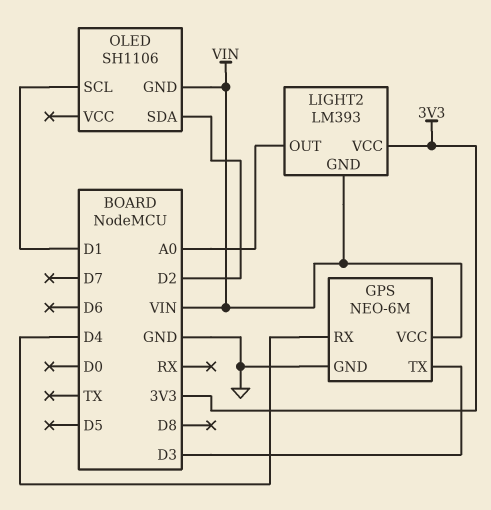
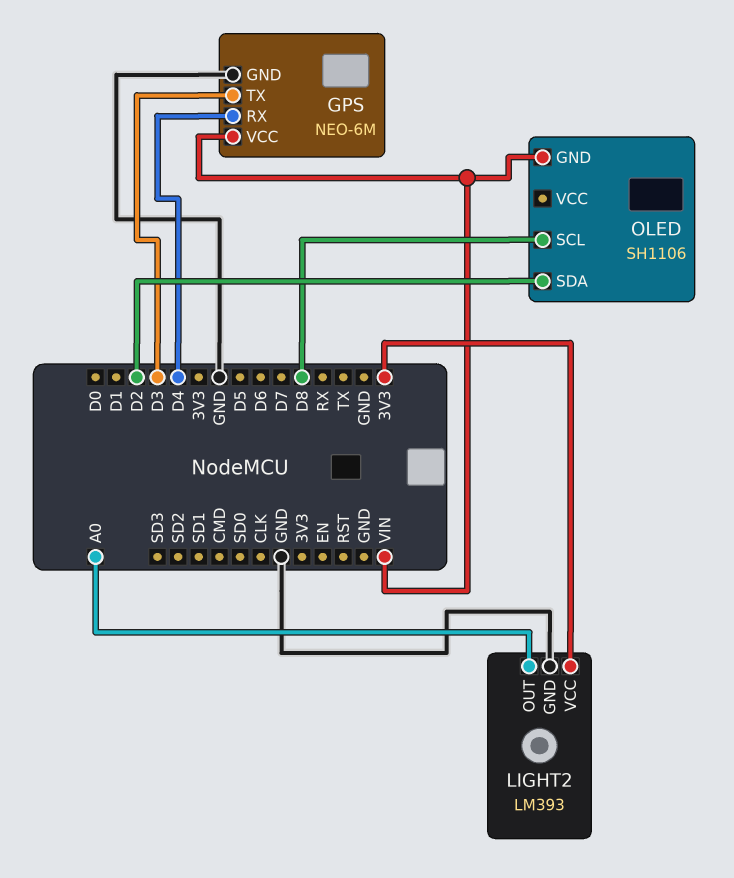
LIGHT2 pin GND: VIN -> GND
OLED pin SCL: D1 -> D8

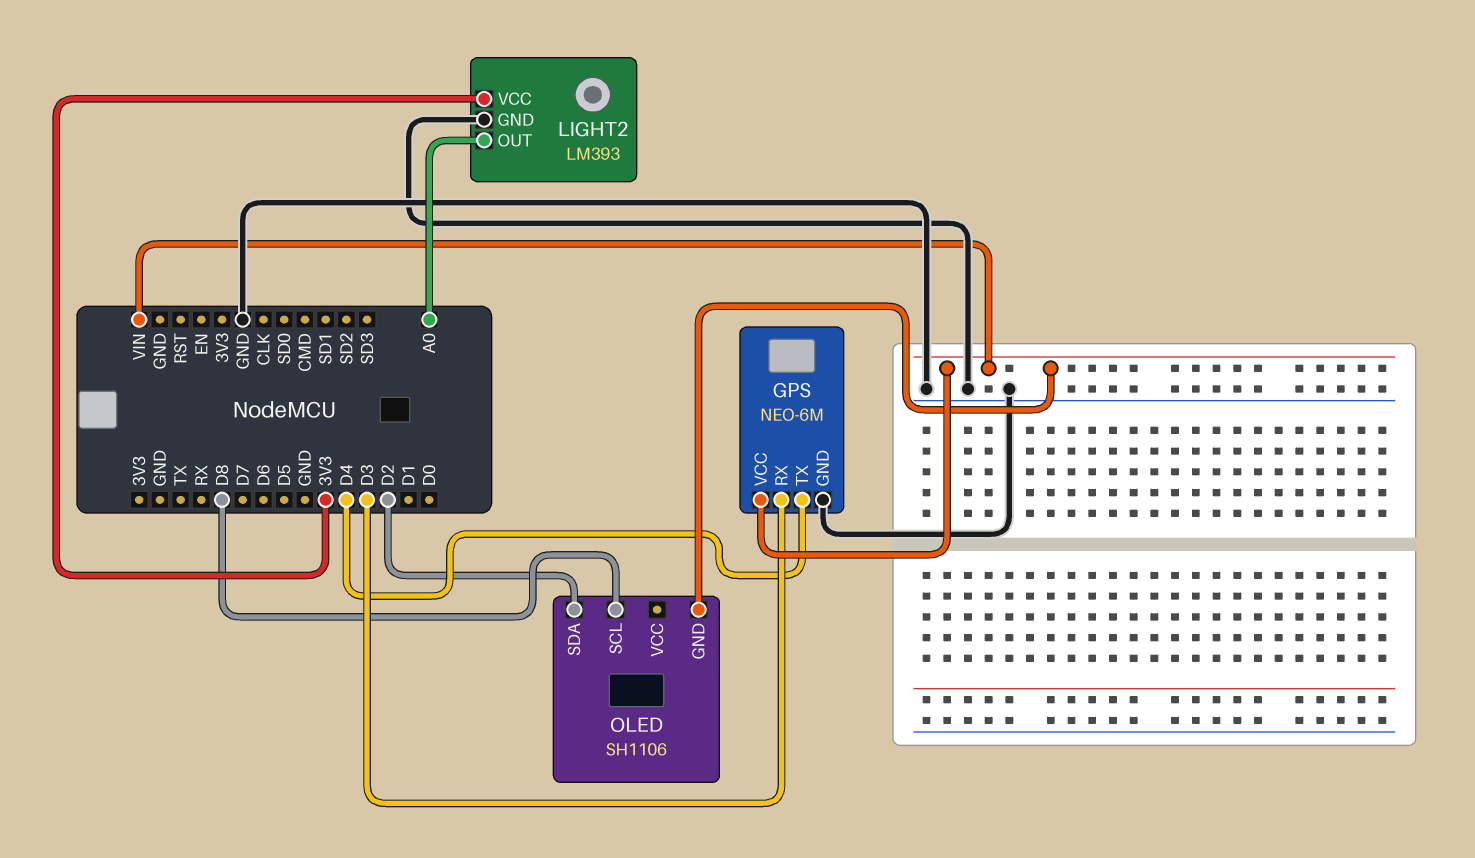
GPS pin RX: D4 -> D3
GPS pin TX: D3 -> D4

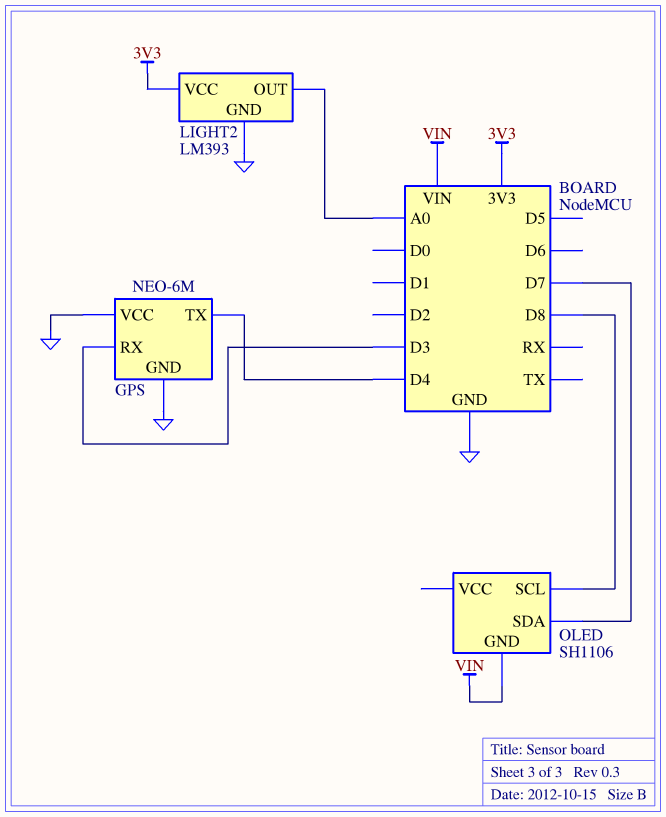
GPS pin VCC: VIN -> GND
OLED pin SDA: D2 -> D7

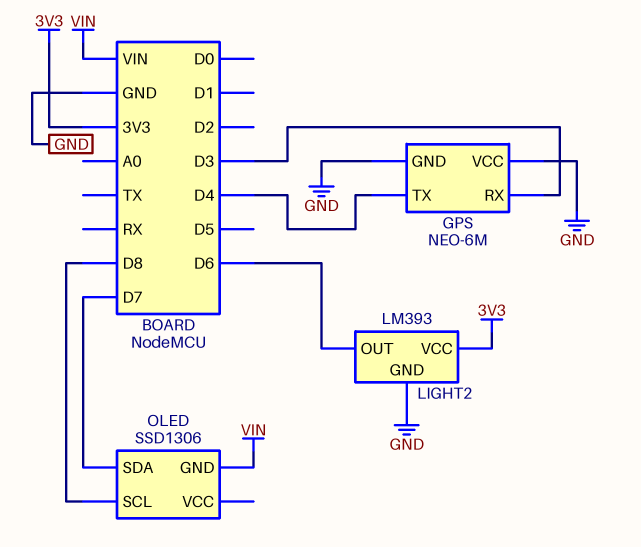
LIGHT2 pin OUT: A0 -> D6
OLED: SH1106 -> SSD1306

